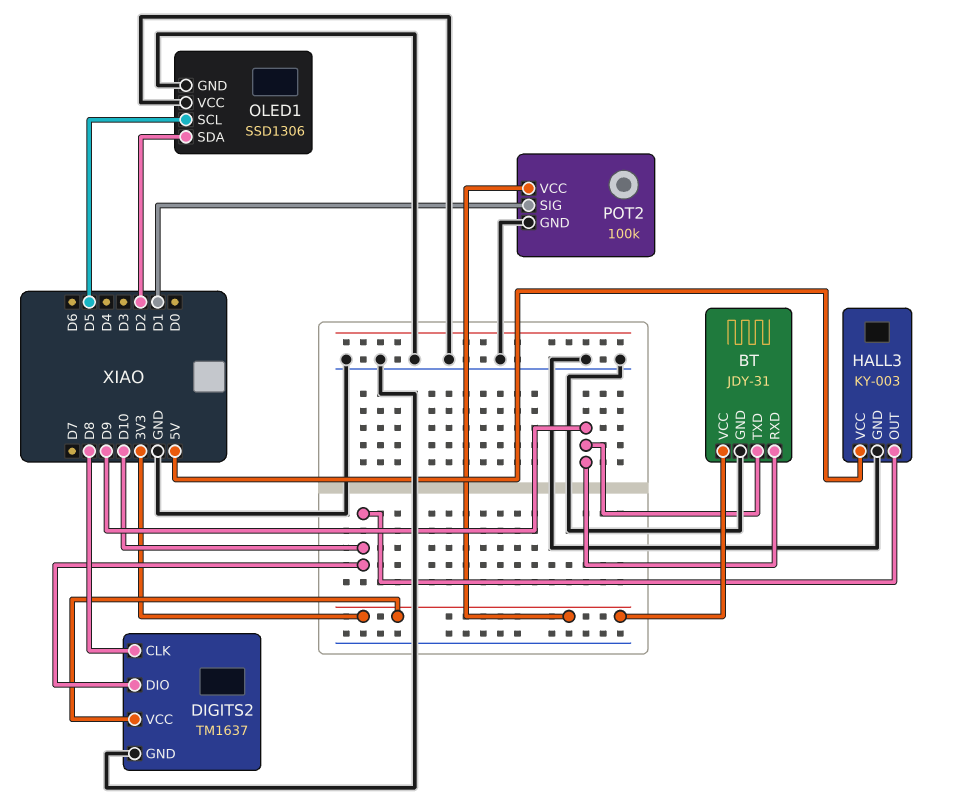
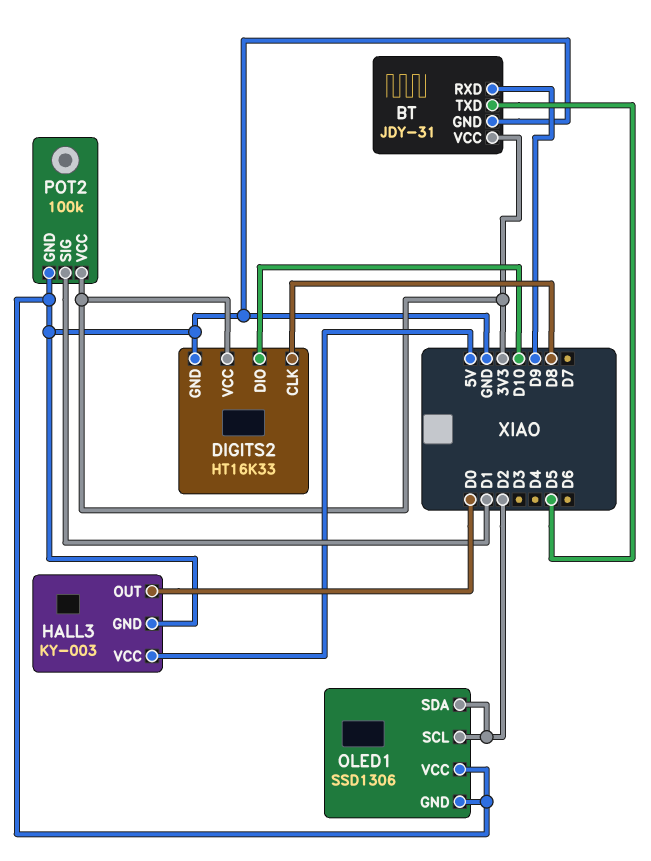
BT pin TXD: D9 -> D5
DIGITS2: TM1637 -> HT16K33
HALL3 pin OUT: D10 -> D0
OLED1 pin SCL: D5 -> D2

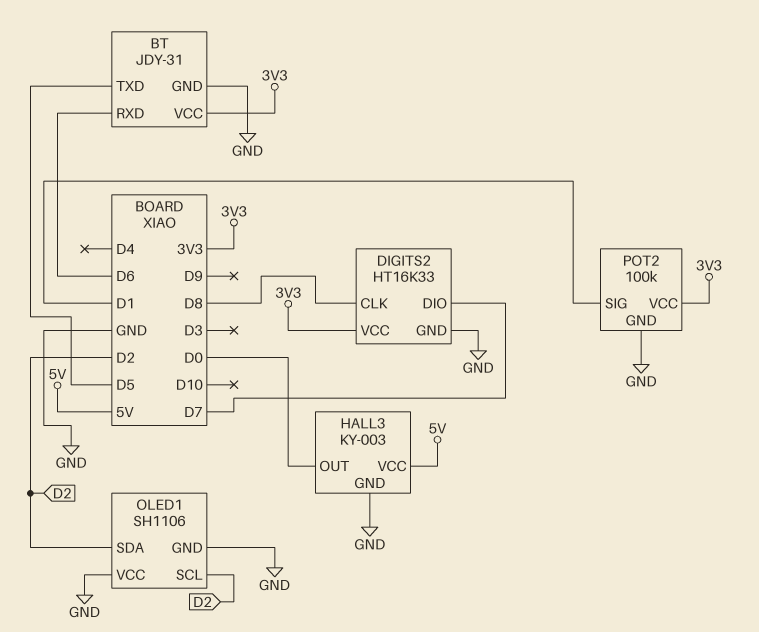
BT pin RXD: D9 -> D6
DIGITS2 pin DIO: D10 -> D7
OLED1: SSD1306 -> SH1106

